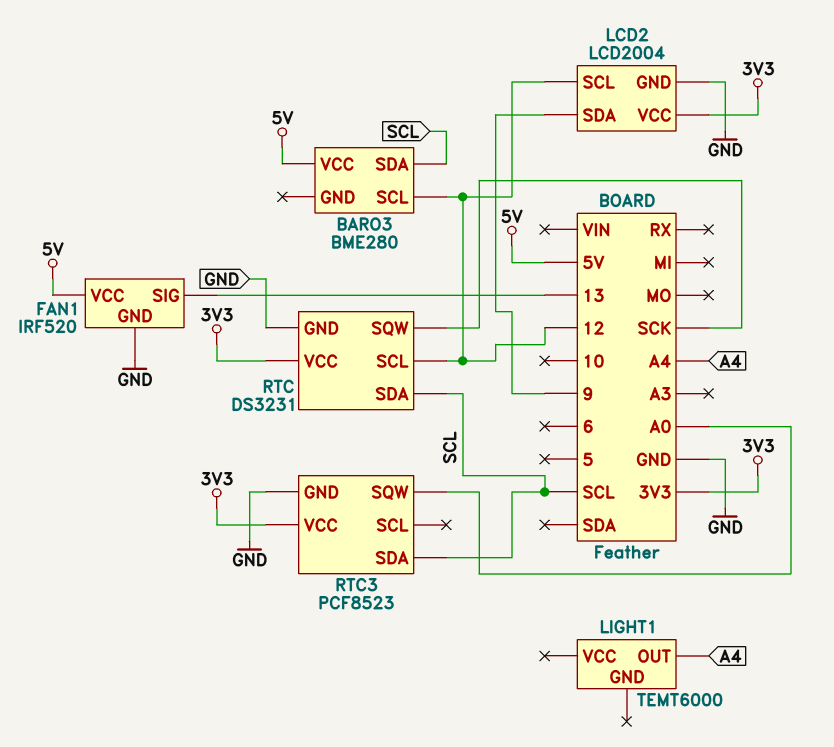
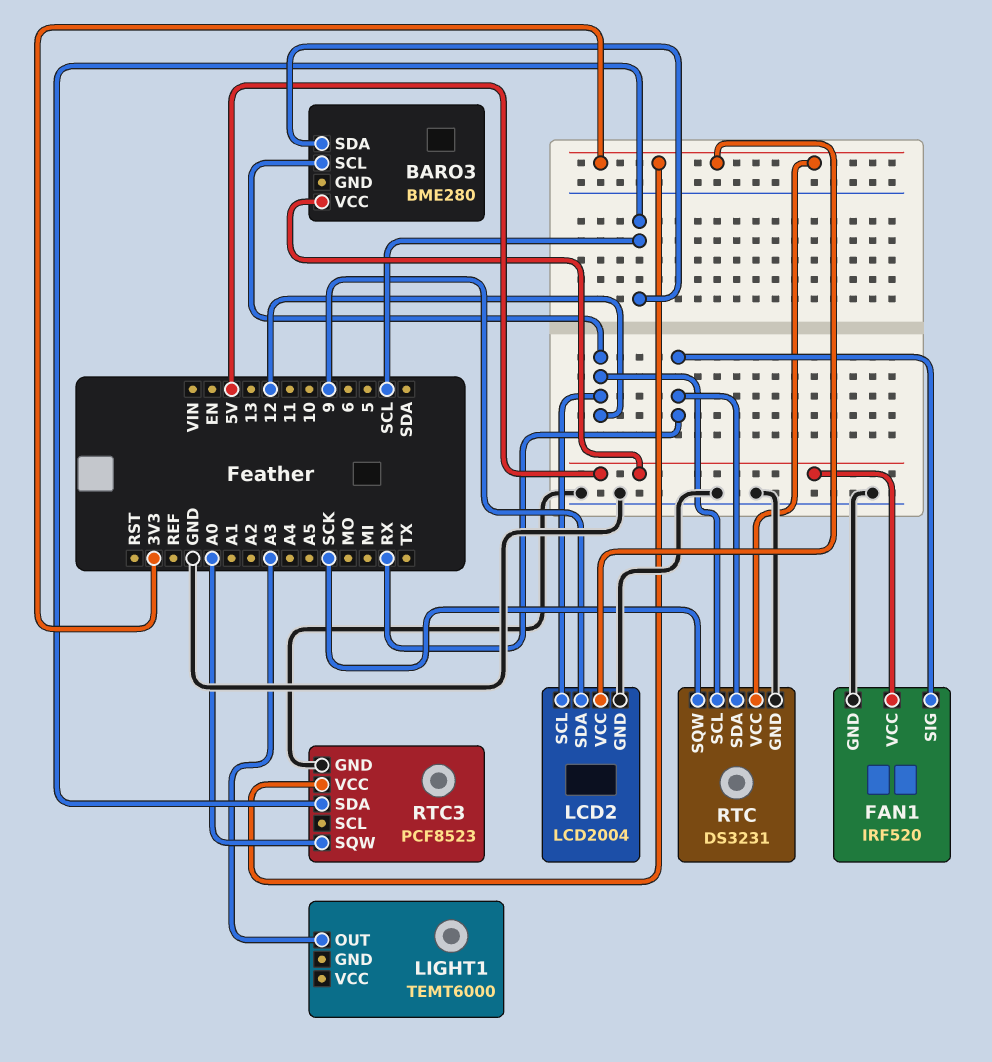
FAN1 pin SIG: 13 -> RX
LIGHT1 pin OUT: A4 -> A3
RTC pin SDA: SCL -> RX

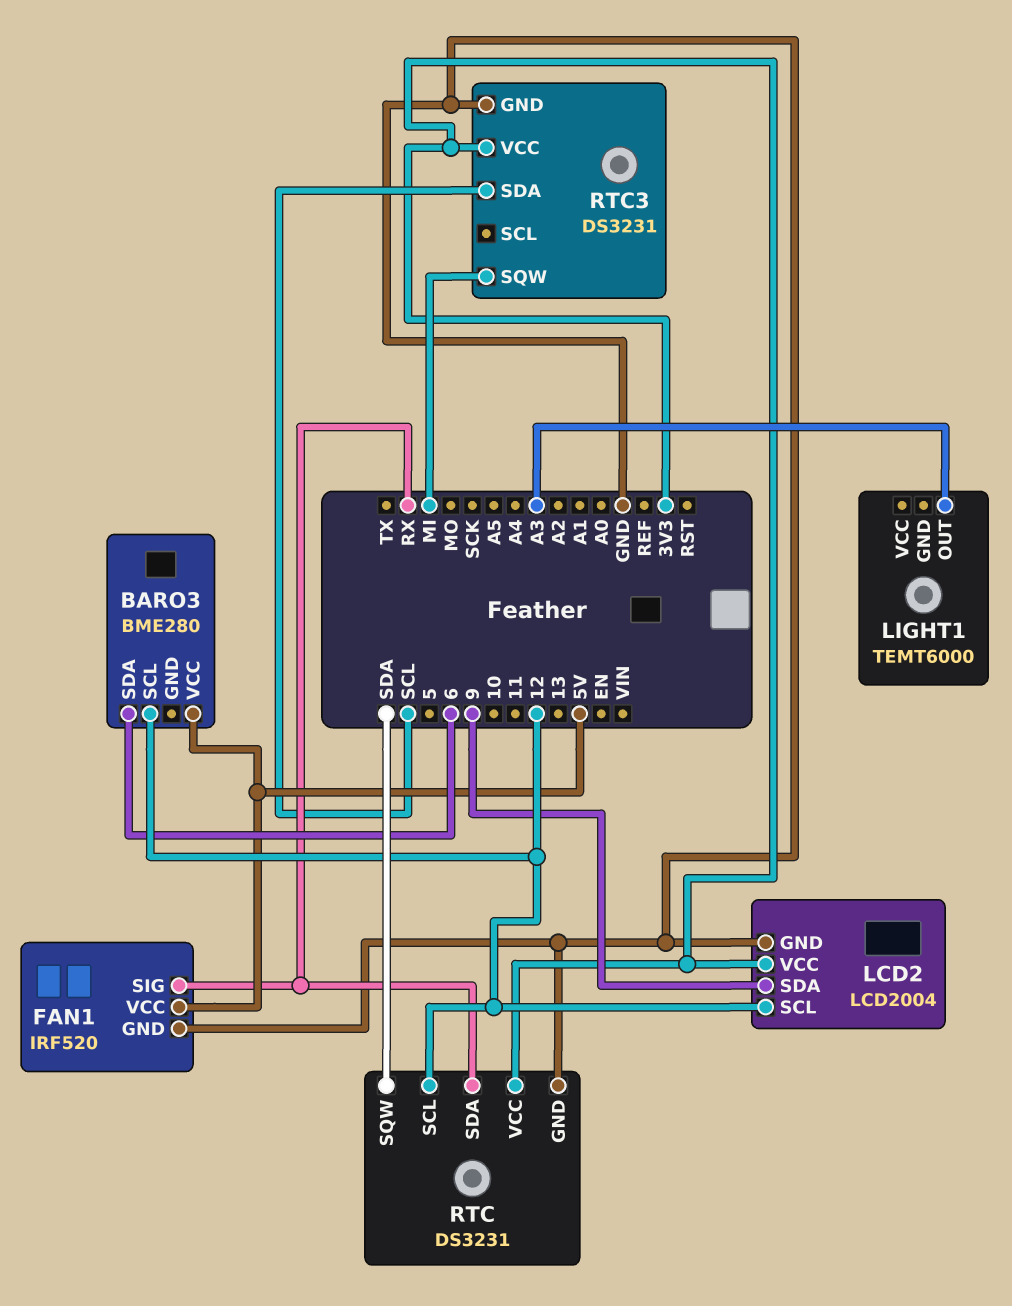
BARO3 pin SDA: SCL -> 6
RTC pin SQW: SCK -> SDA
RTC3: PCF8523 -> DS3231
RTC3 pin SQW: A0 -> MI

